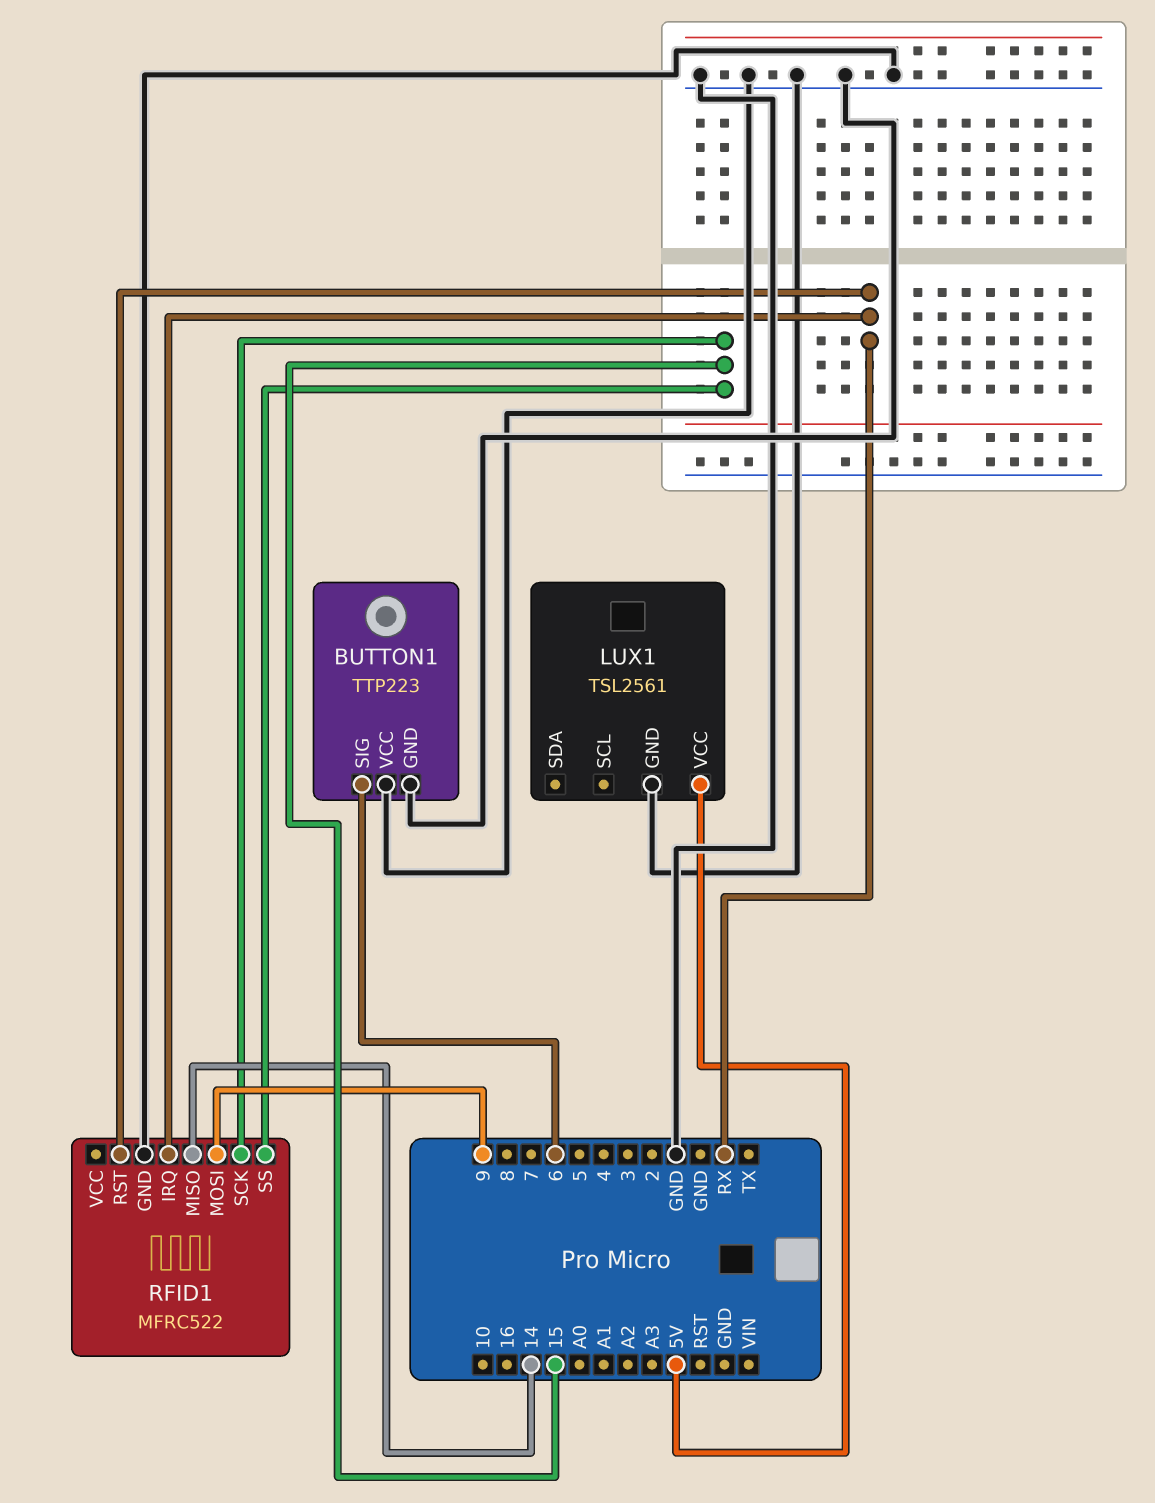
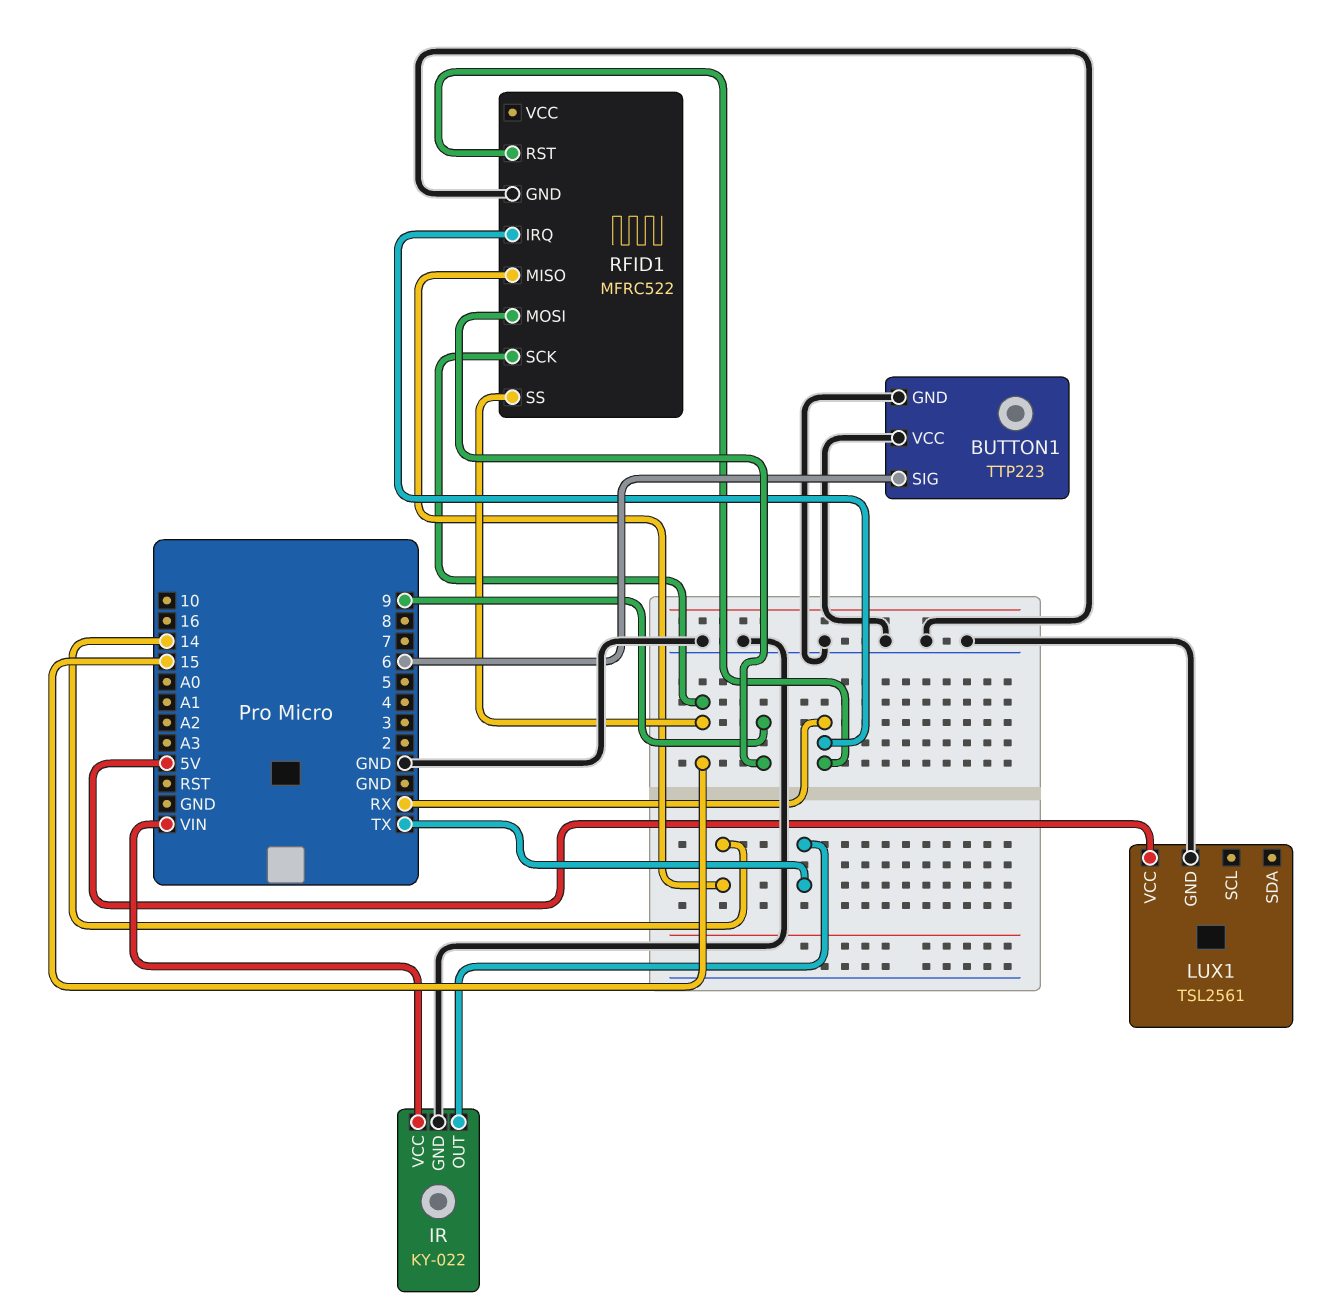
IR: none -> KY-022
IR pin GND: none -> GND
IR pin OUT: none -> TX
IR pin VCC: none -> VIN

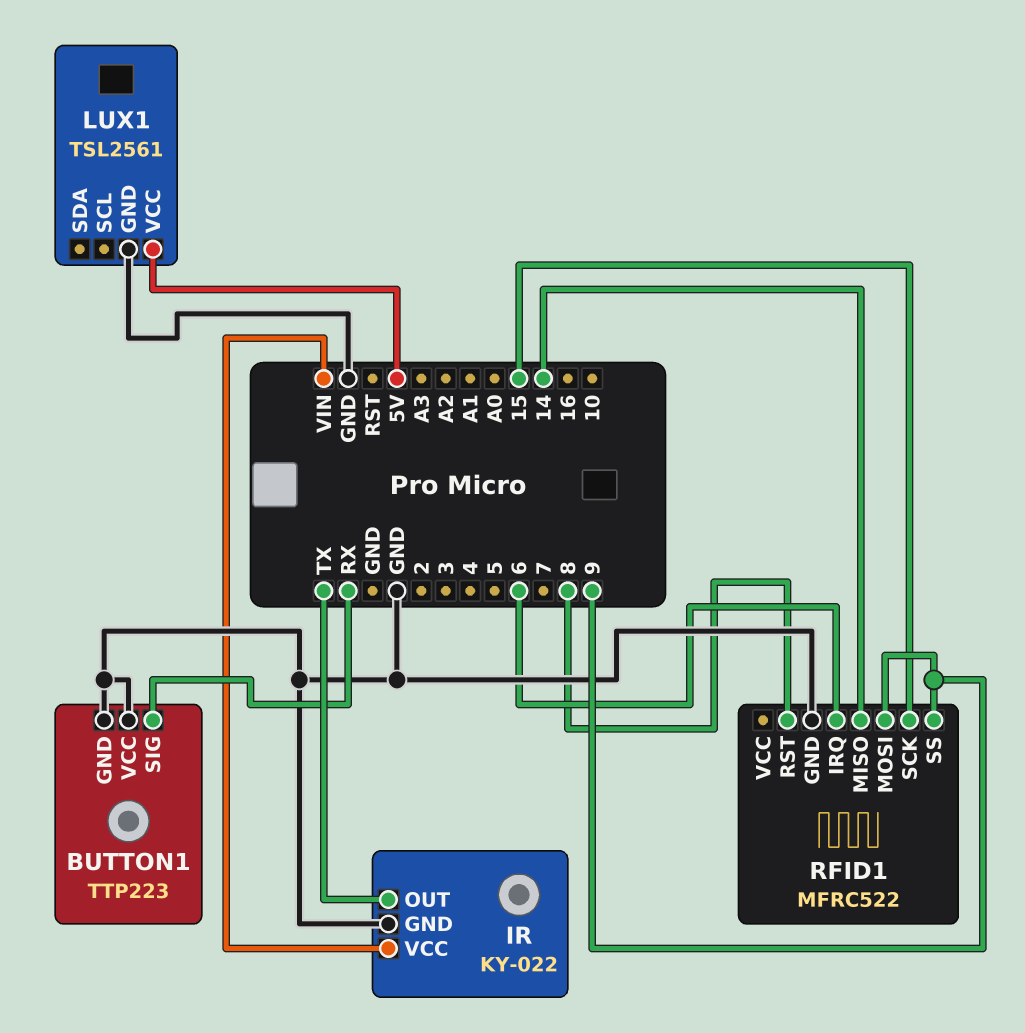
BUTTON1 pin SIG: 6 -> RX
RFID1 pin IRQ: RX -> 6
RFID1 pin RST: RX -> 8
RFID1 pin SS: 15 -> 9

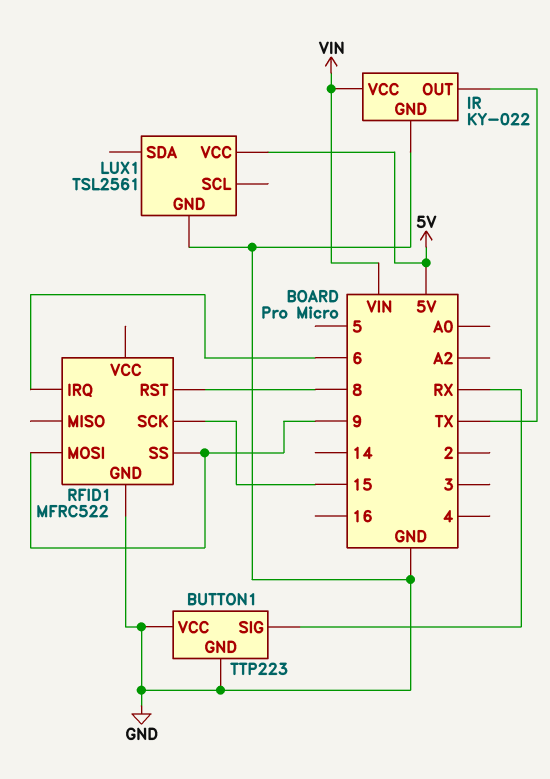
RFID1 pin MISO: 14 -> none

